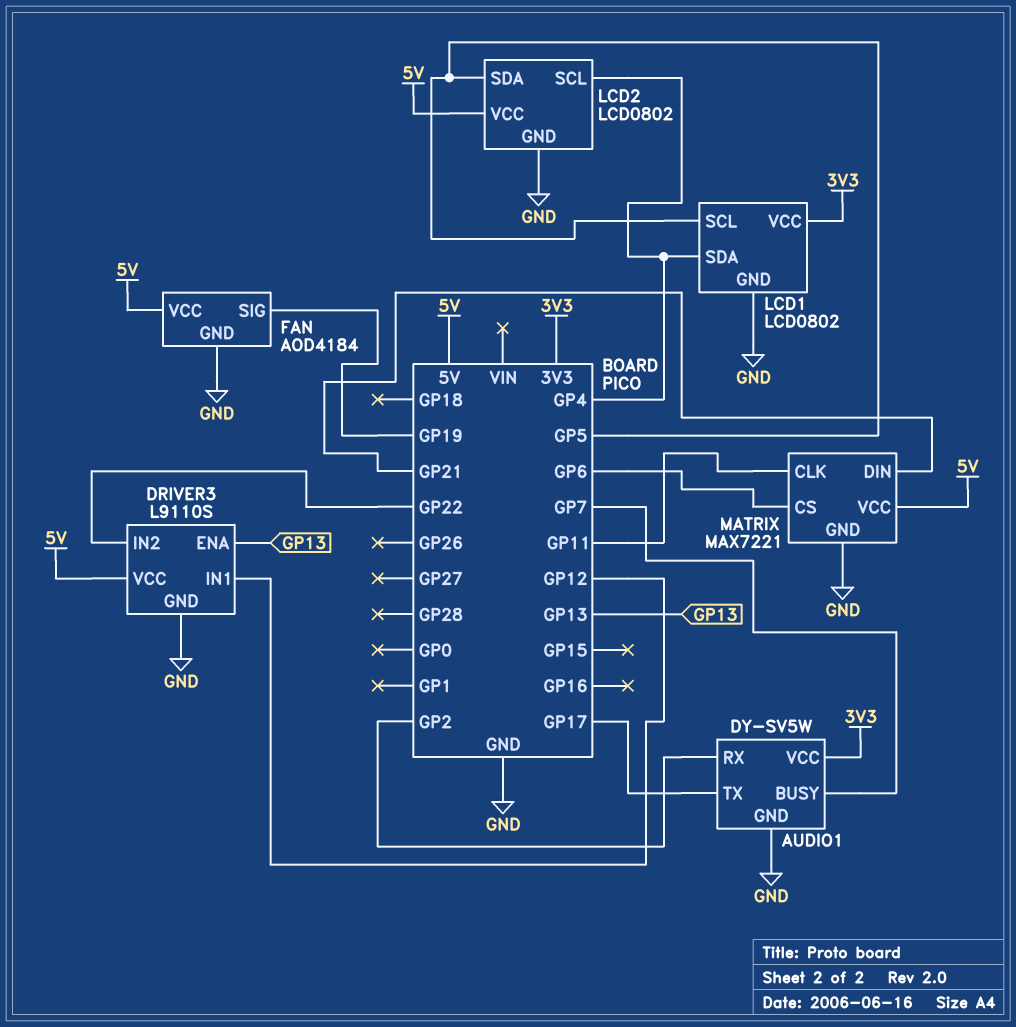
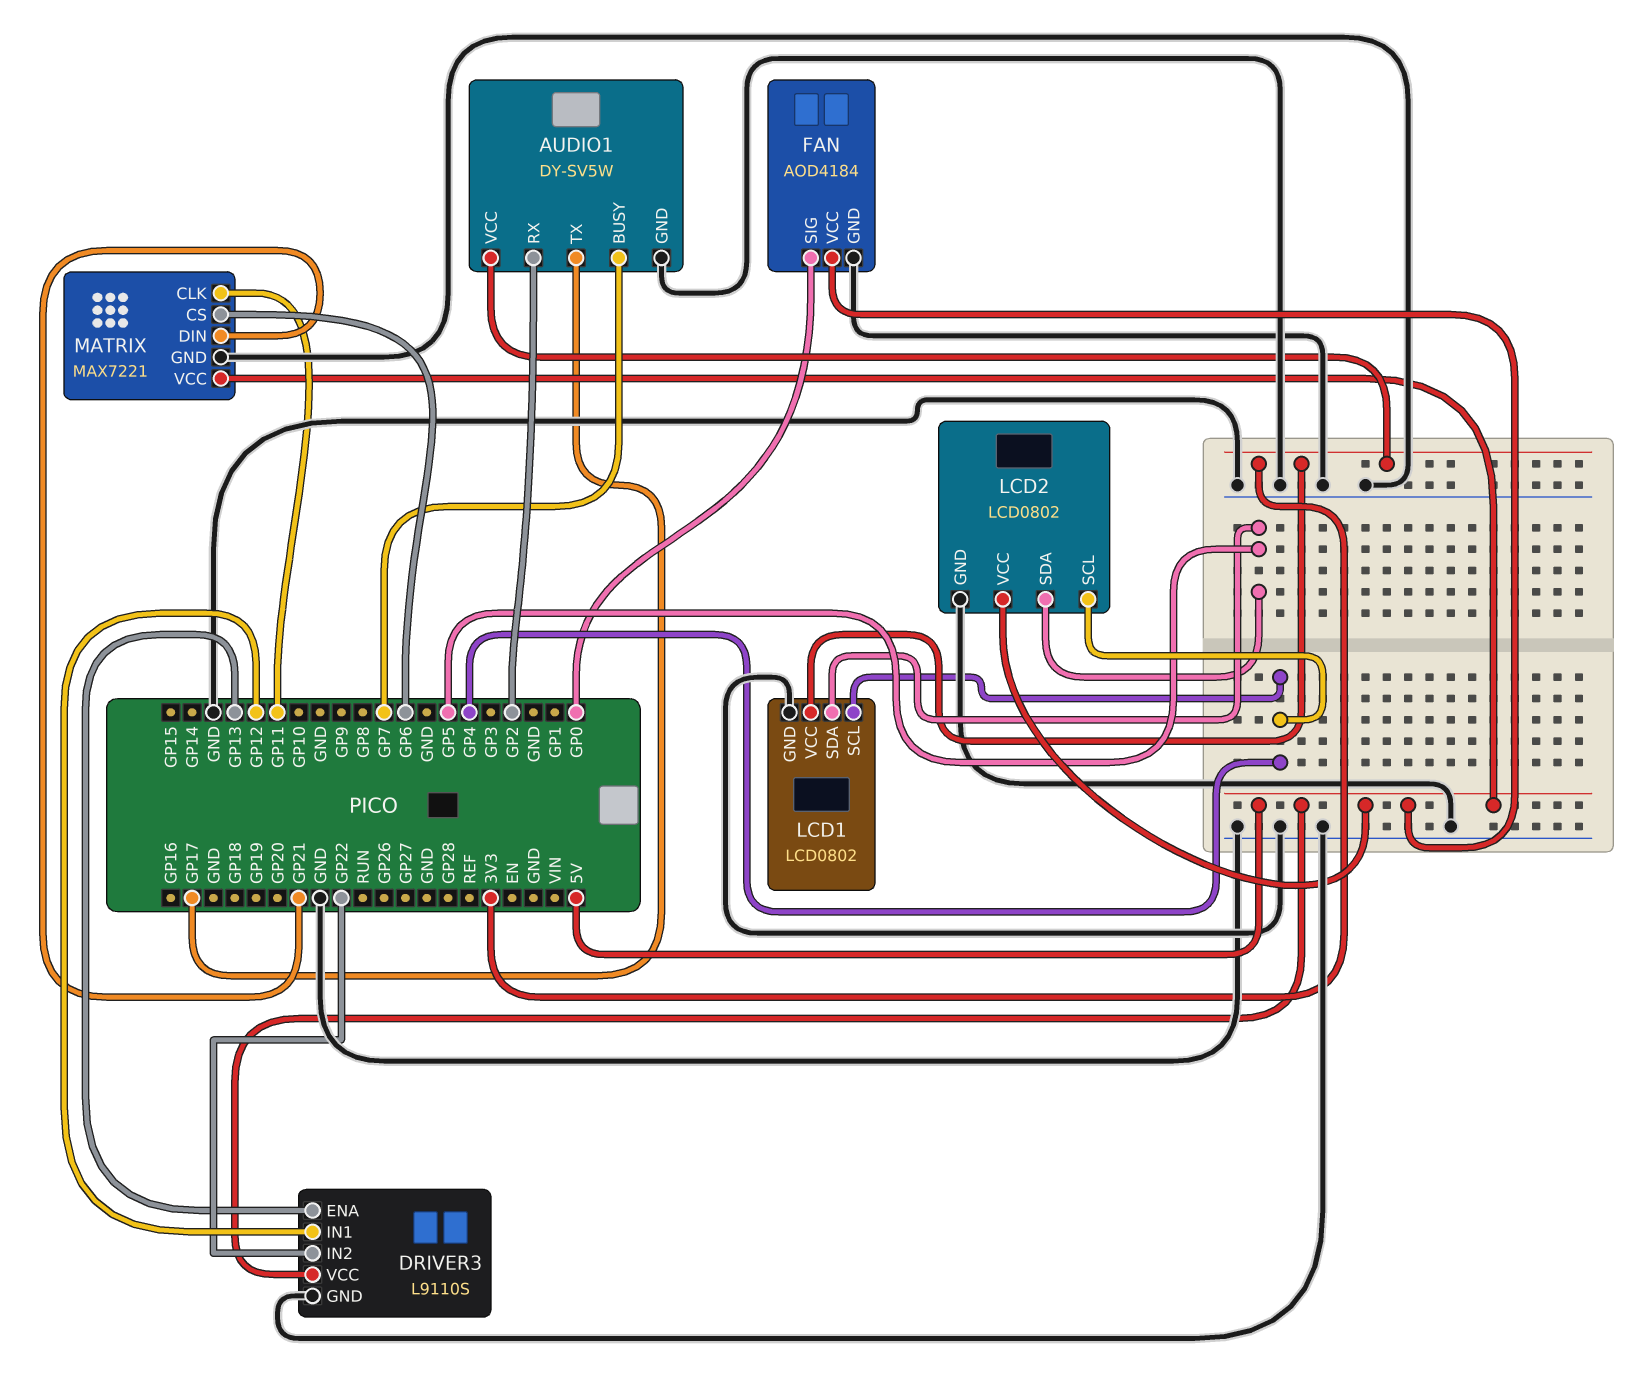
FAN pin SIG: GP19 -> GP0
LCD1 pin SCL: GP5 -> GP4
LCD1 pin SDA: GP4 -> GP5

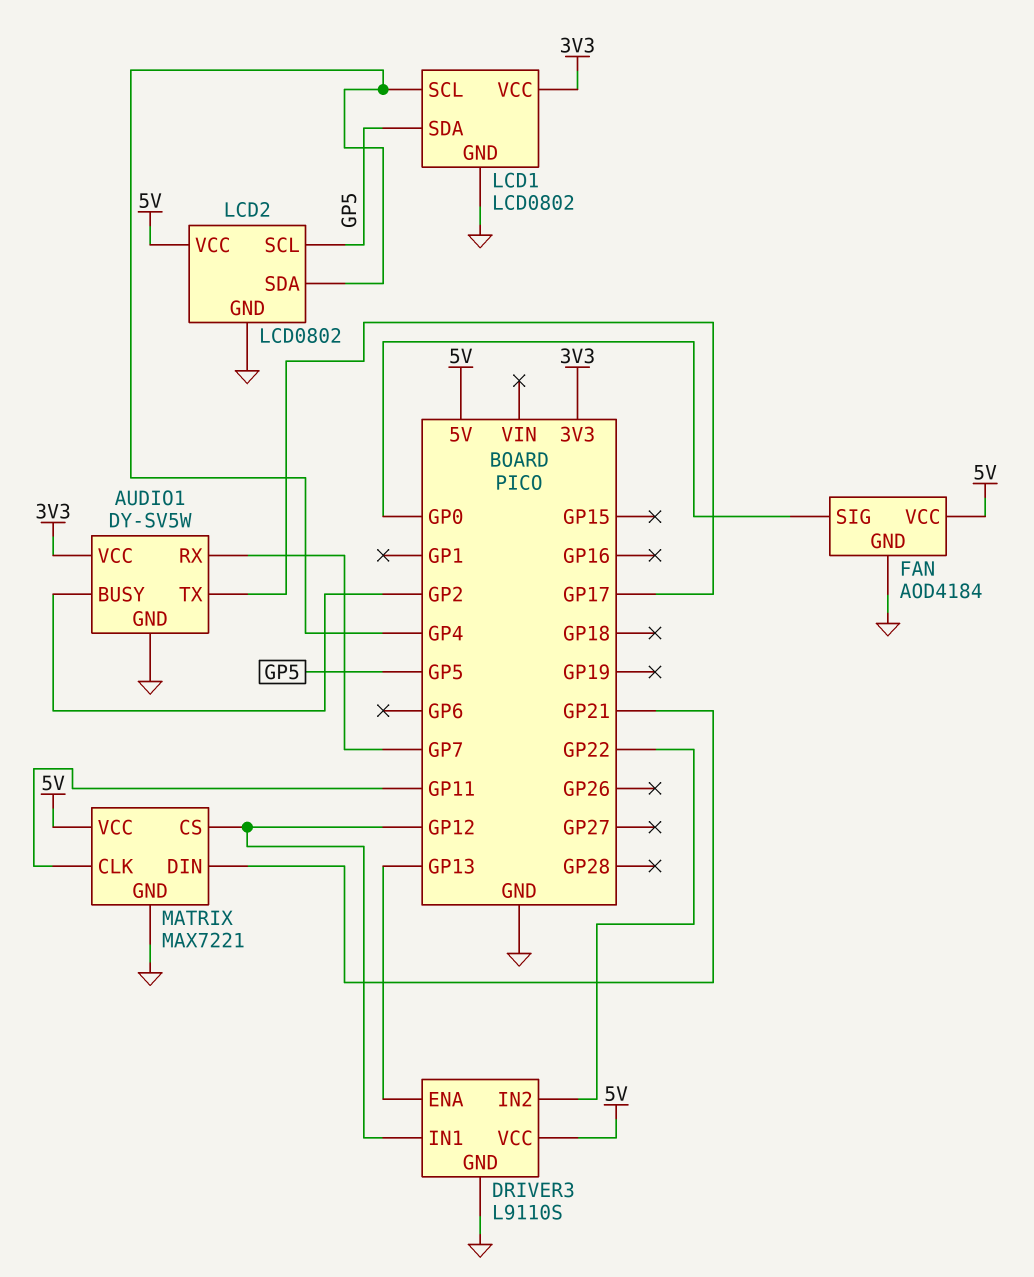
AUDIO1 pin BUSY: GP7 -> GP2
AUDIO1 pin RX: GP2 -> GP7
LCD2 pin SCL: GP4 -> GP5
LCD2 pin SDA: GP5 -> GP4
MATRIX pin CS: GP6 -> GP12

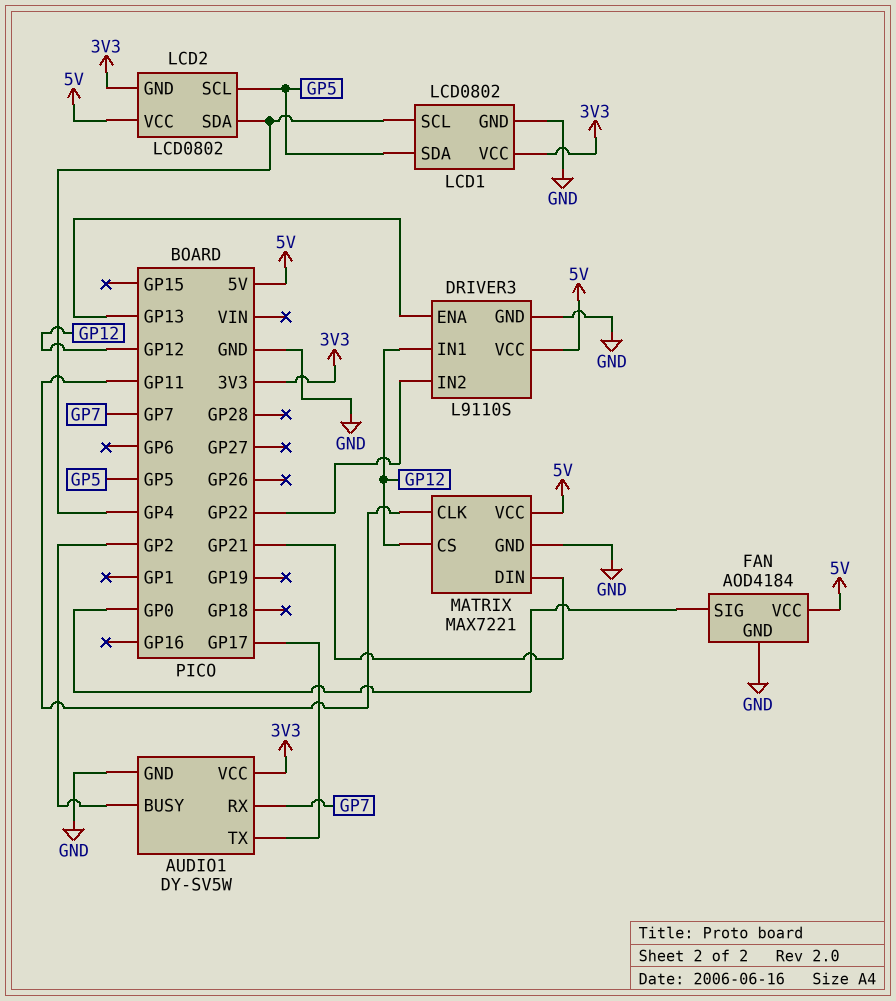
LCD2 pin GND: GND -> 3V3

